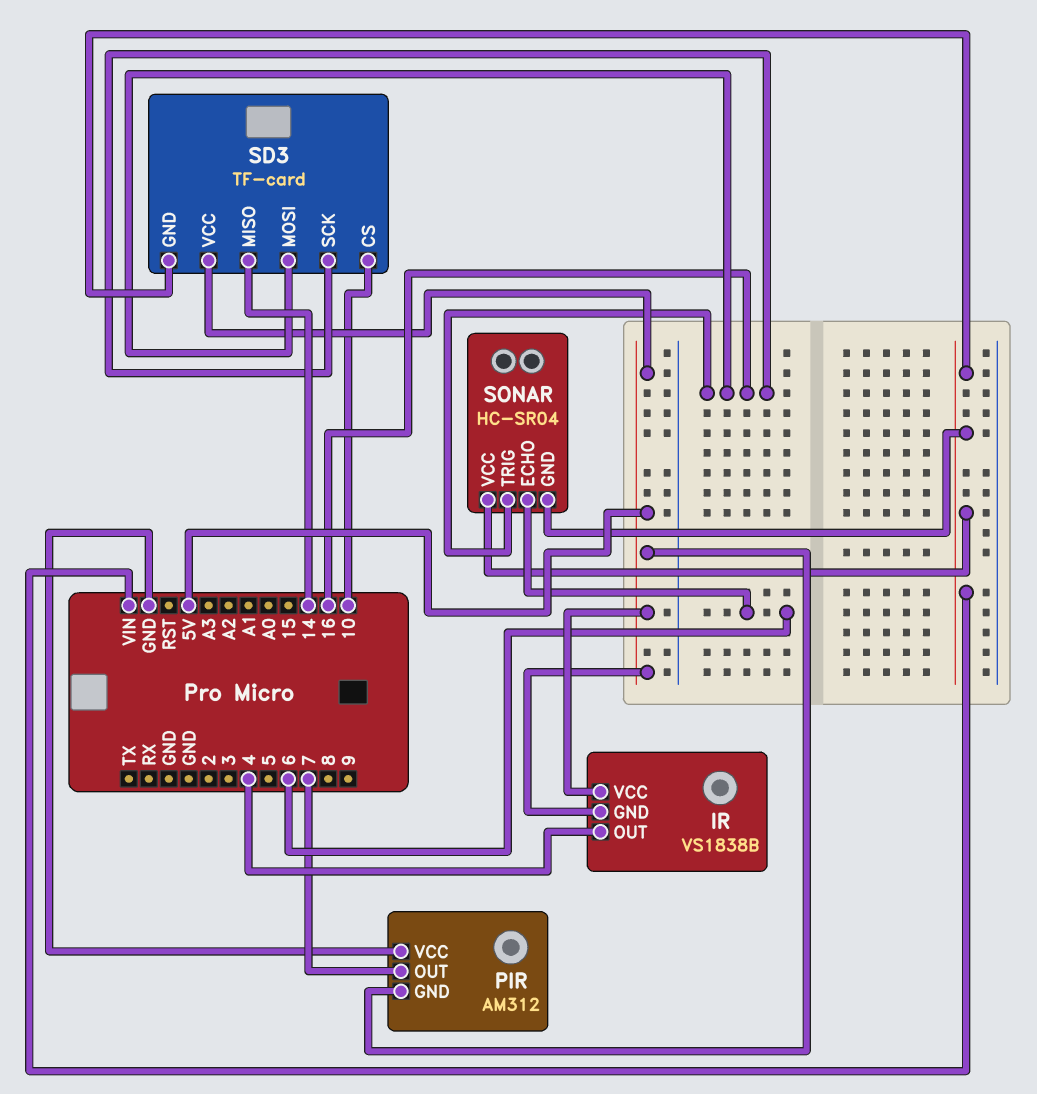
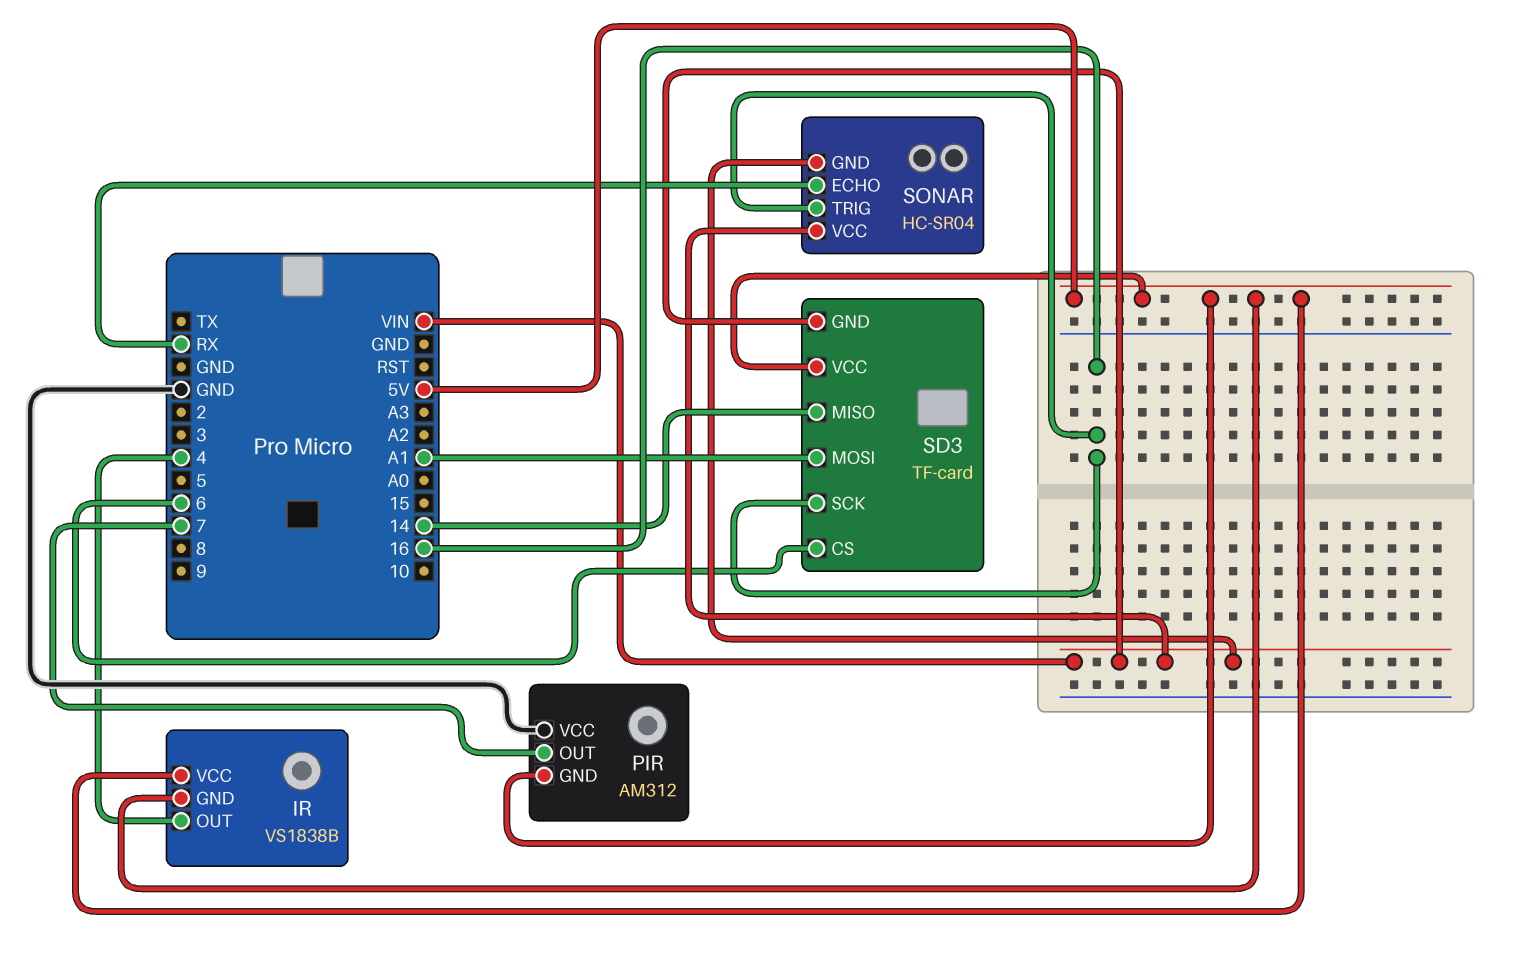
SD3 pin CS: 10 -> 6
SD3 pin MOSI: 16 -> A1
SONAR pin ECHO: 6 -> RX

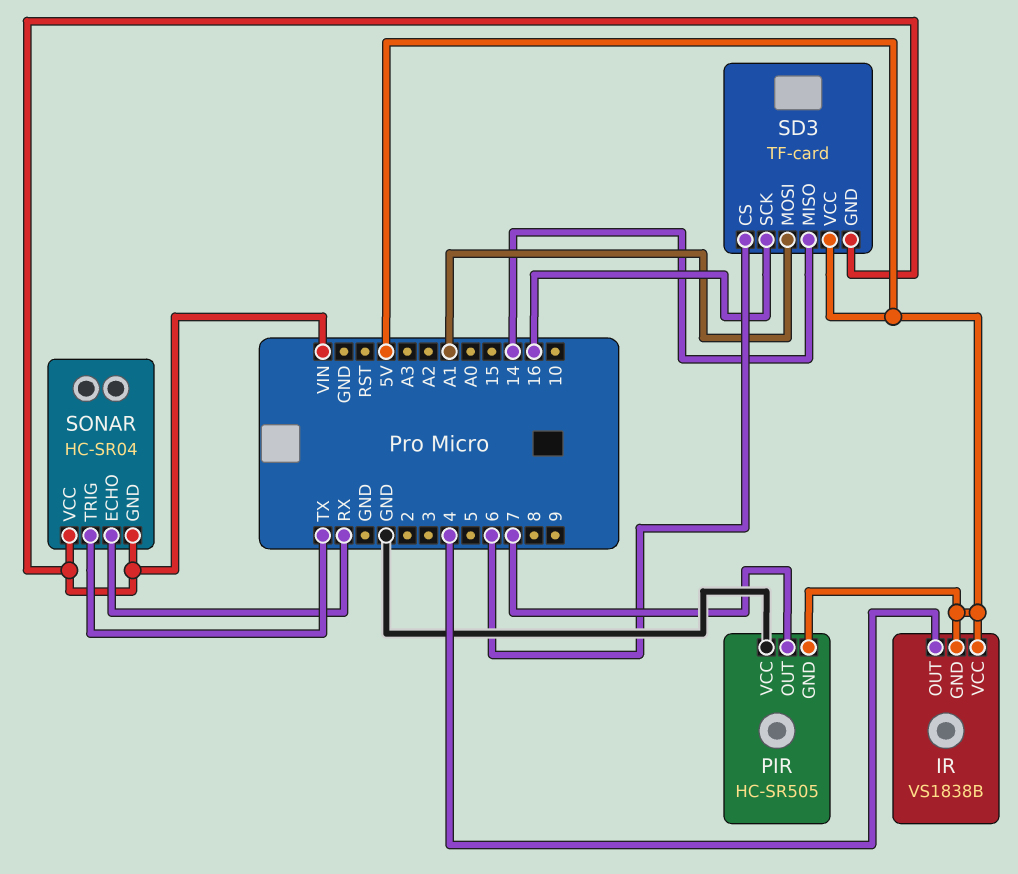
PIR: AM312 -> HC-SR505
SONAR pin TRIG: 16 -> TX

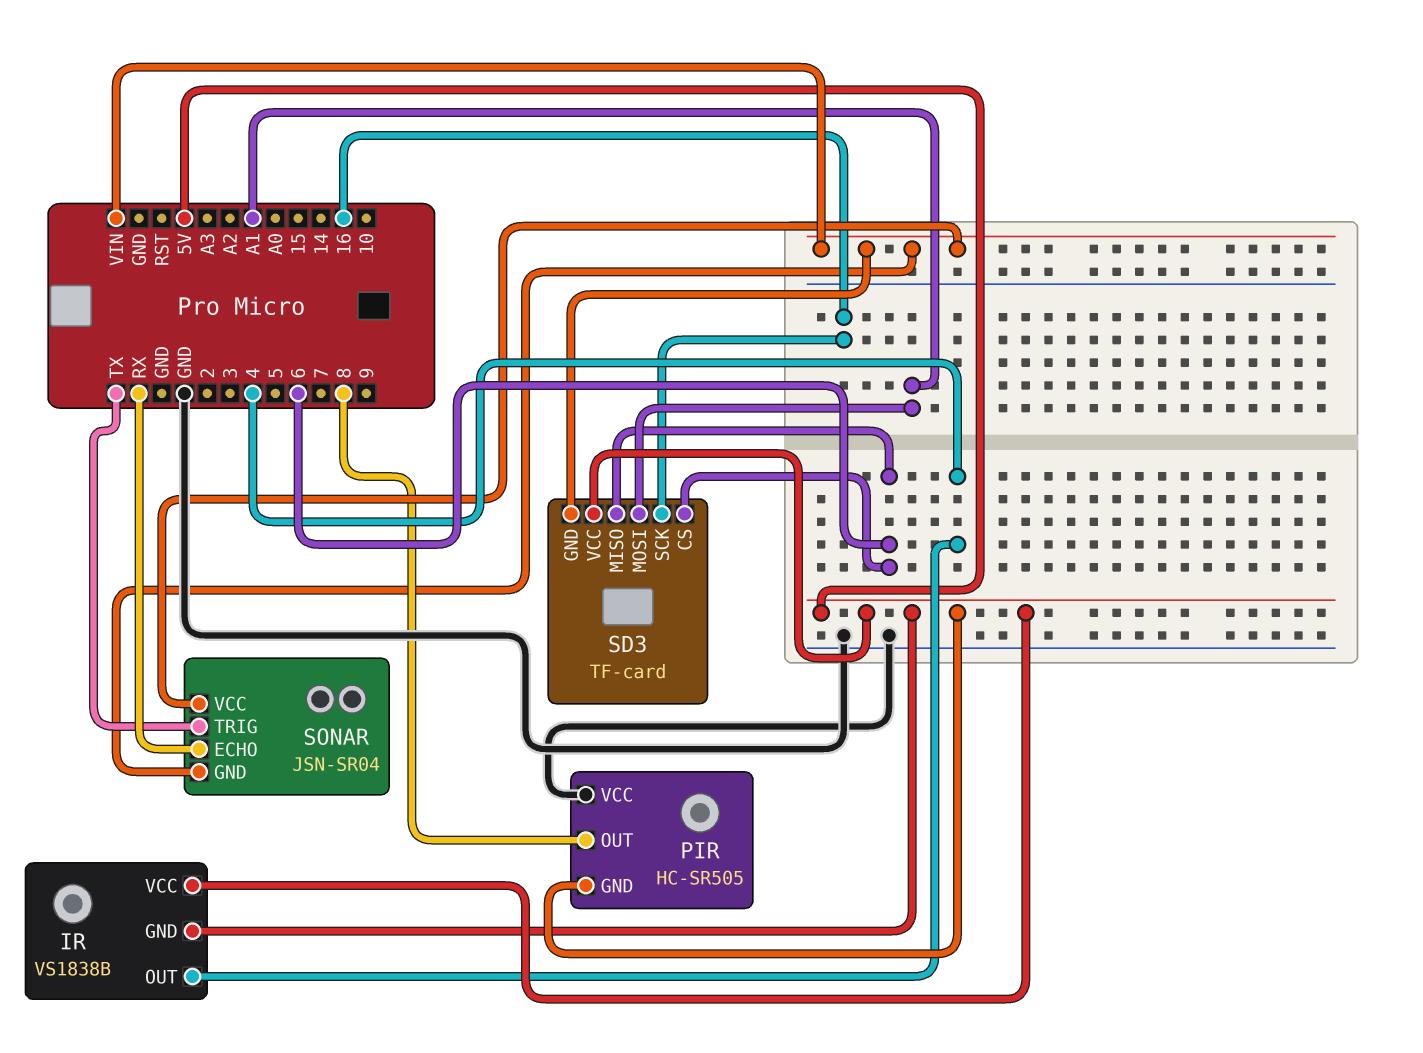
PIR pin OUT: 7 -> 8
SD3 pin MISO: 14 -> 6
SONAR: HC-SR04 -> JSN-SR04

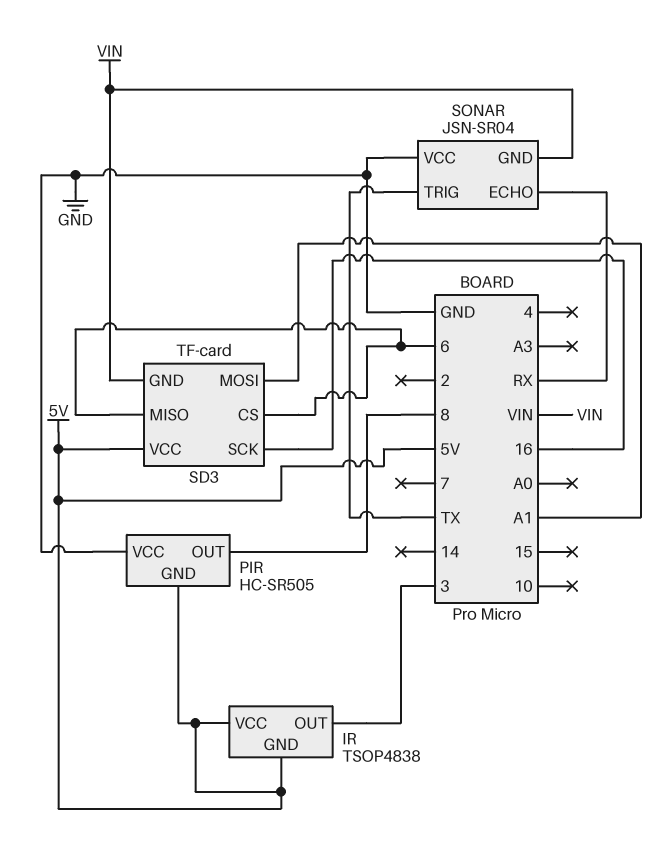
IR: VS1838B -> TSOP4838
IR pin OUT: 4 -> 3
SONAR pin VCC: VIN -> GND

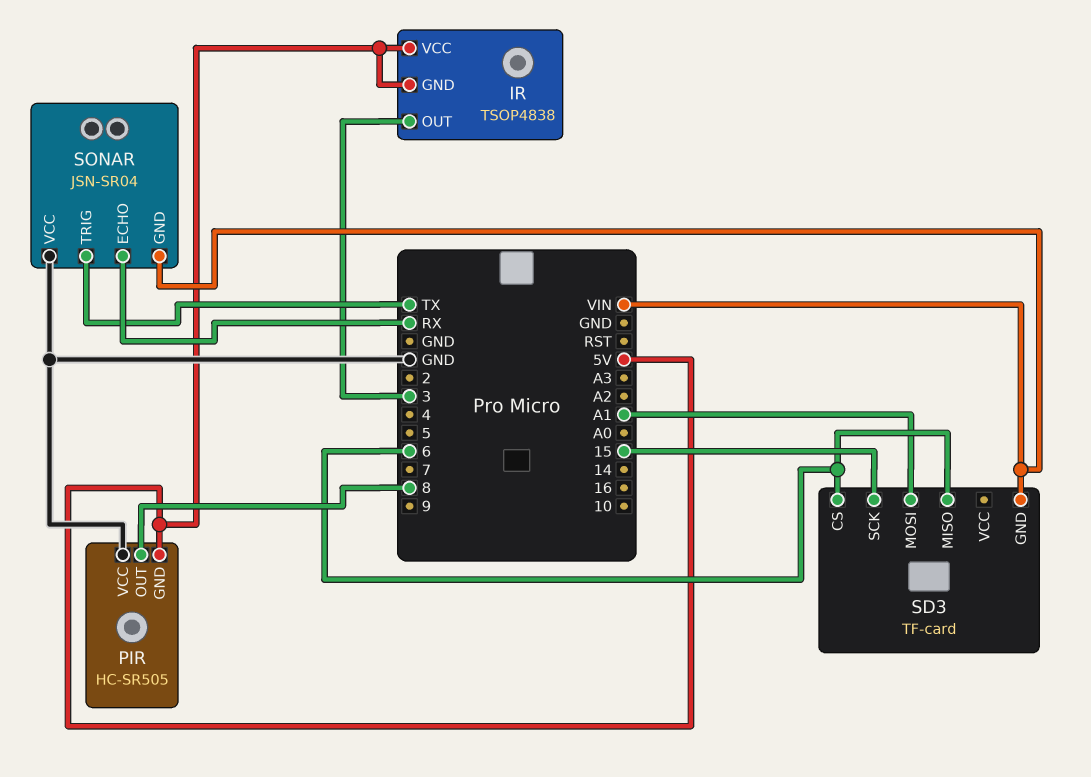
SD3 pin SCK: 16 -> 15
SD3 pin VCC: 5V -> none

